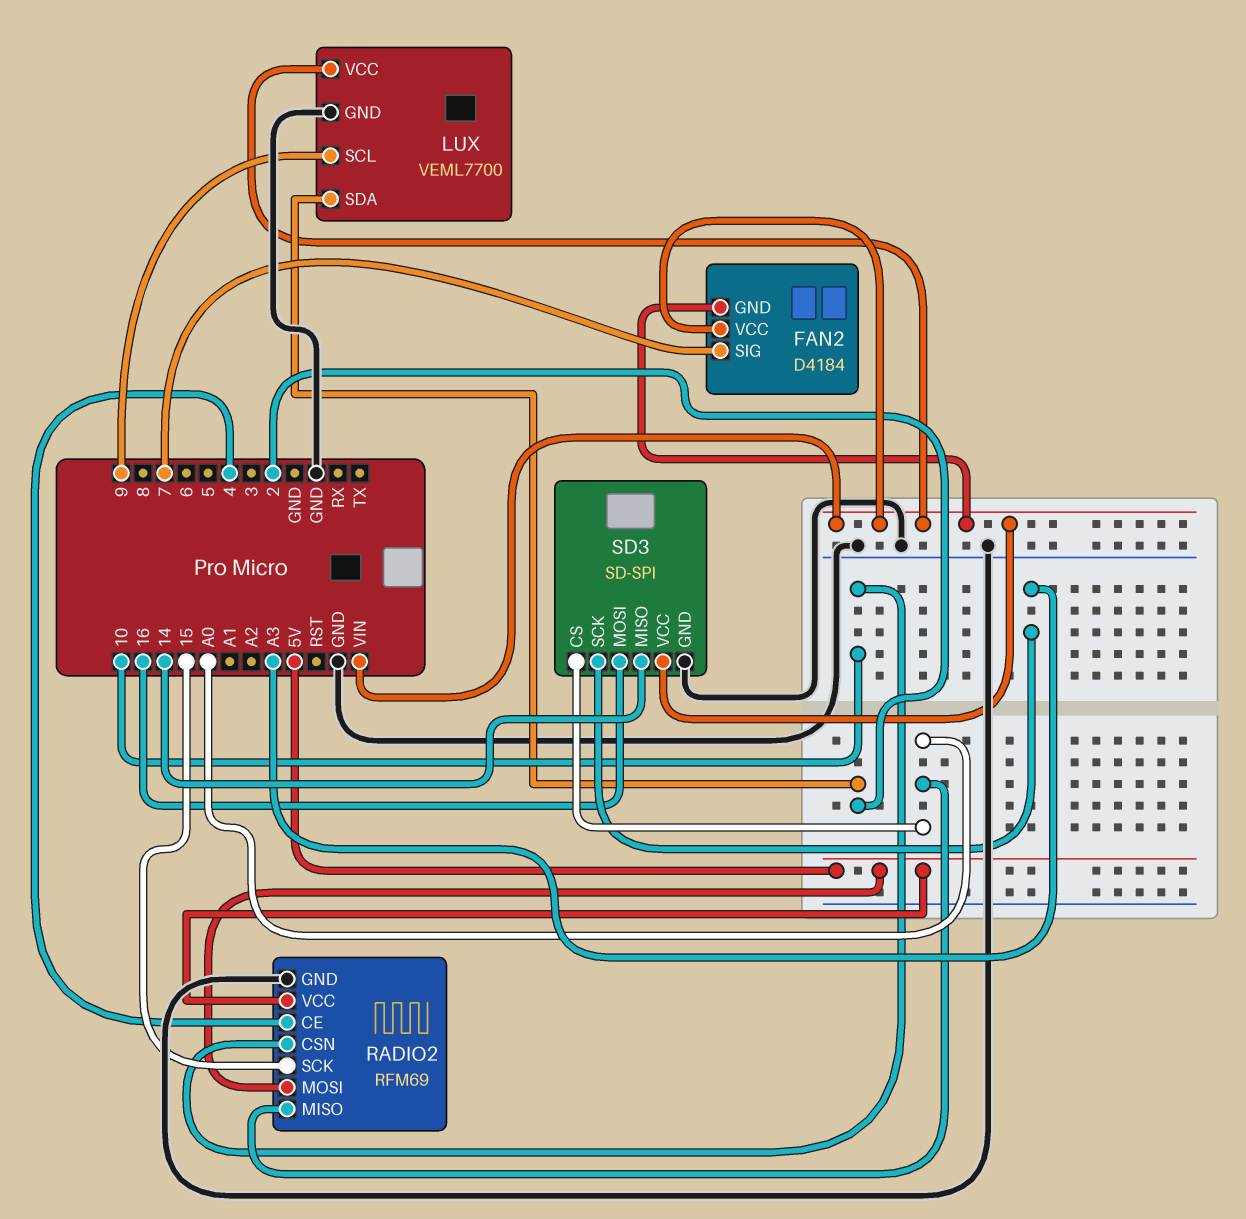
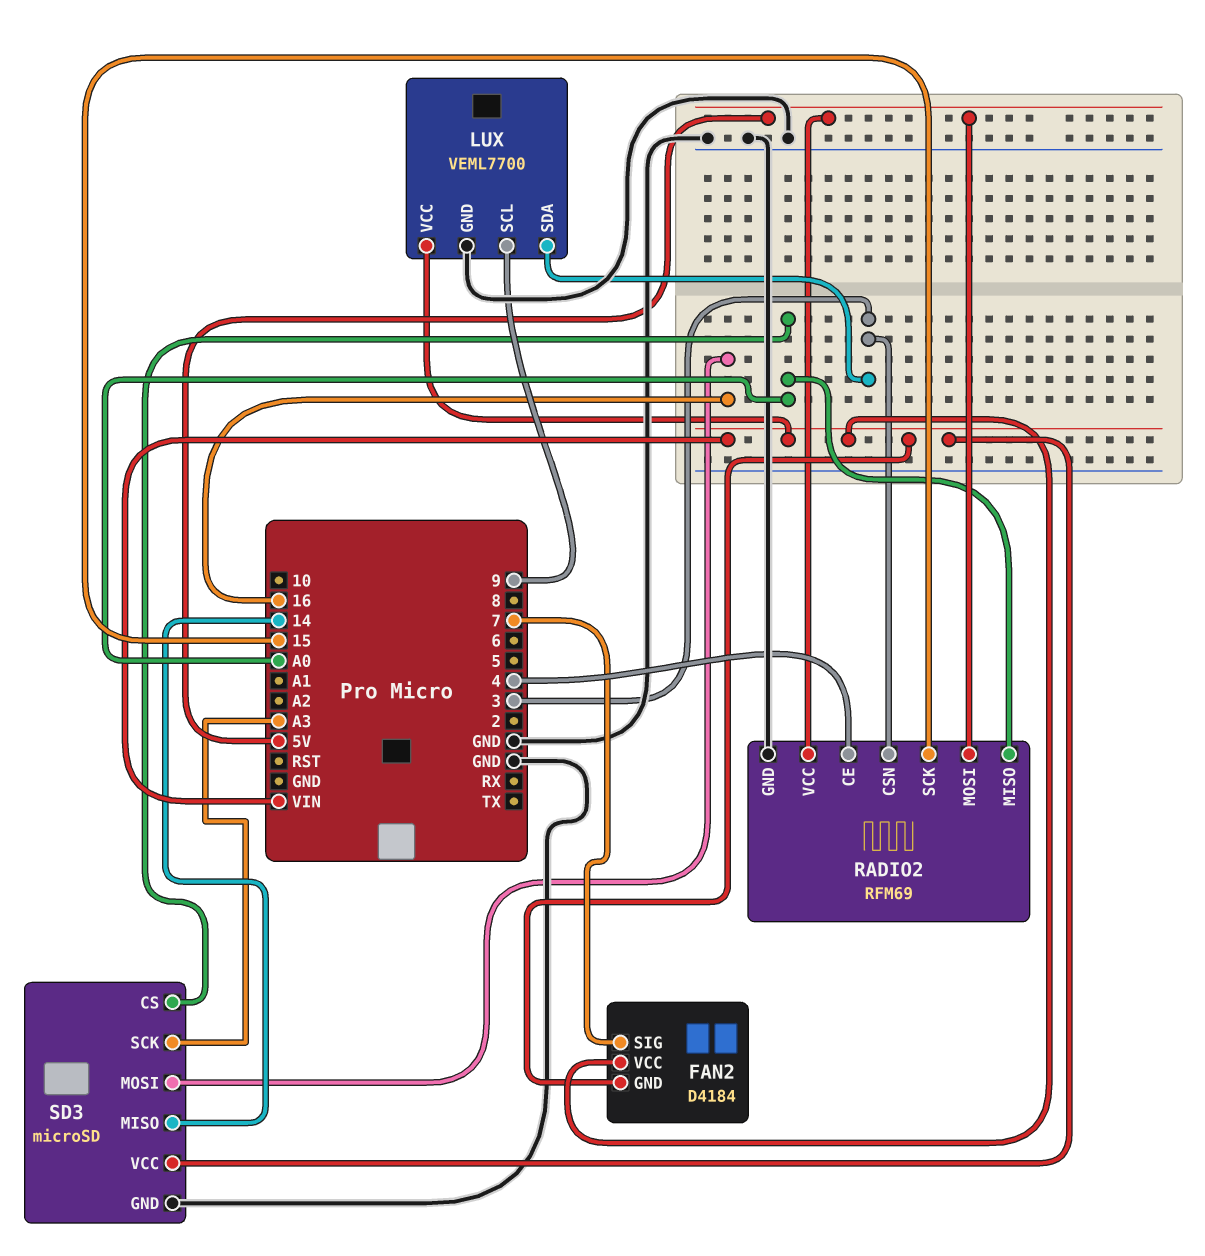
LUX pin SDA: 2 -> 3
RADIO2 pin CSN: 10 -> 3
SD3: SD-SPI -> microSD

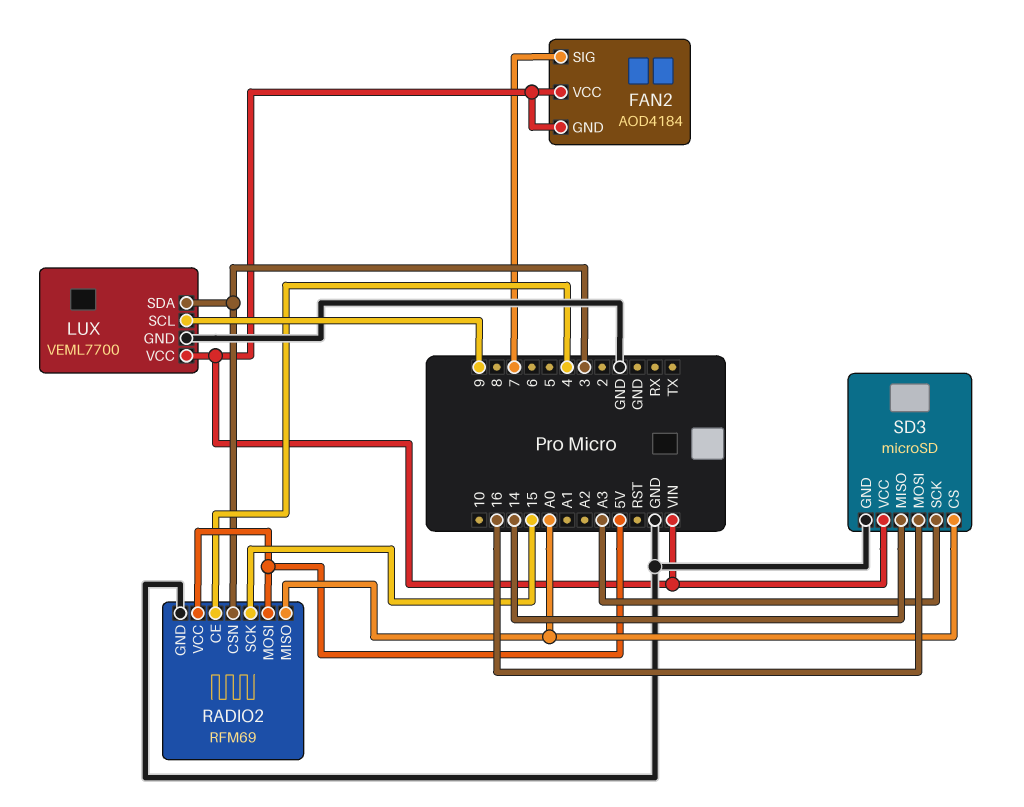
FAN2: D4184 -> AOD4184

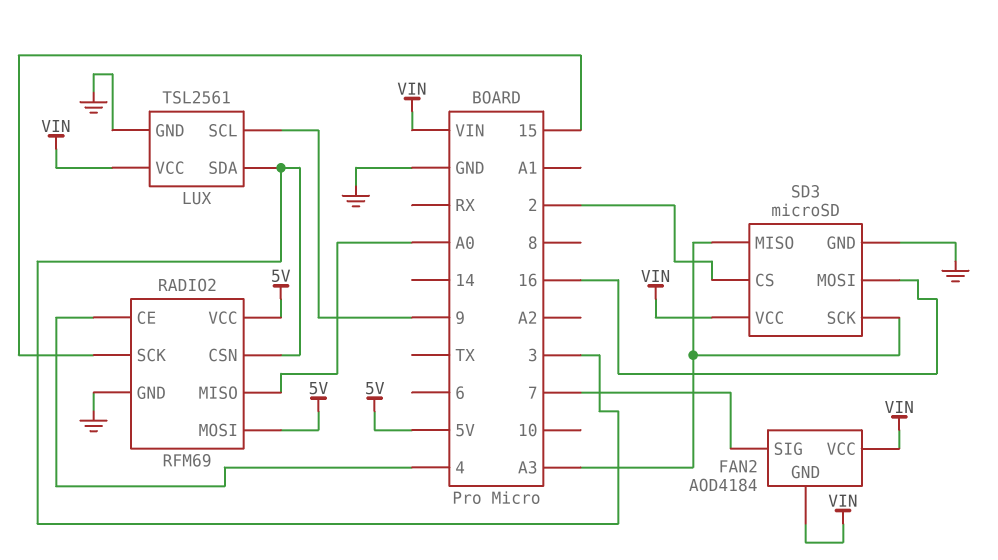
LUX: VEML7700 -> TSL2561
SD3 pin CS: A0 -> 2
SD3 pin MISO: 14 -> A3

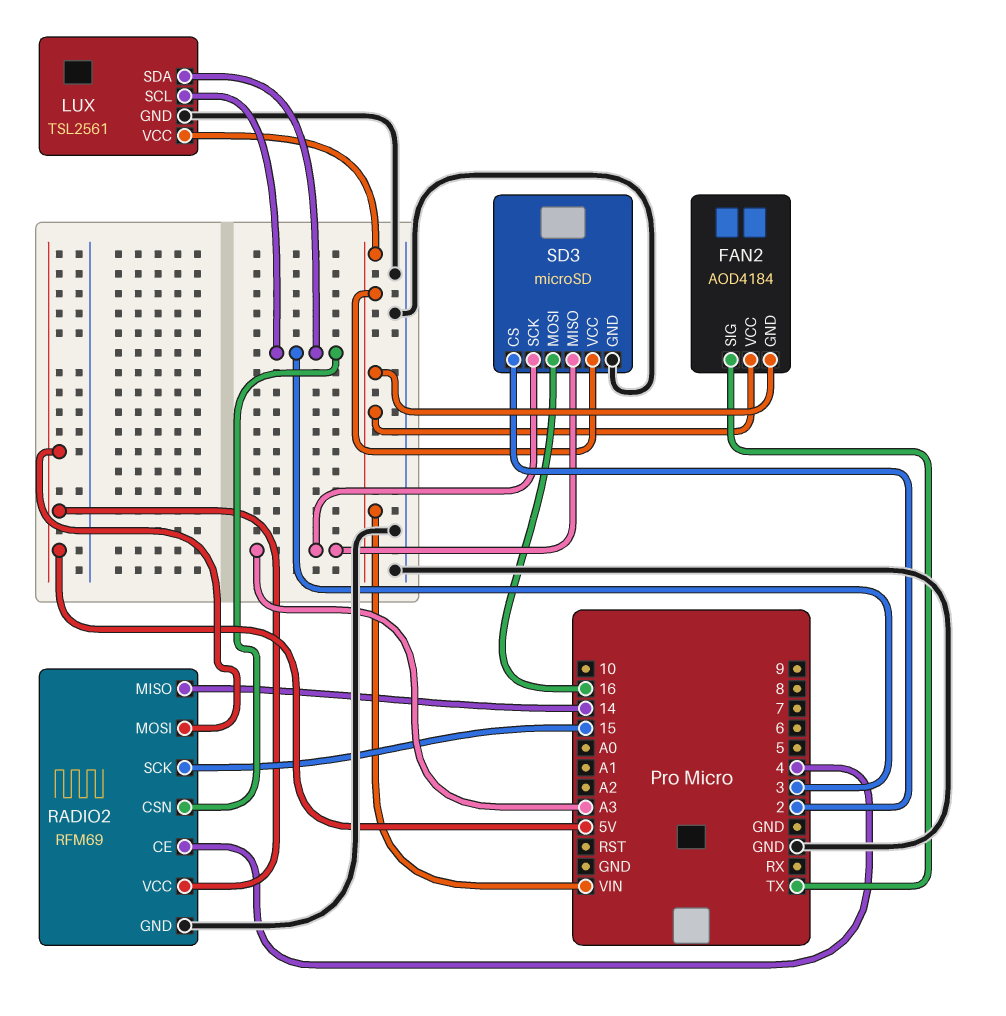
FAN2 pin SIG: 7 -> TX
LUX pin SCL: 9 -> 3
RADIO2 pin MISO: A0 -> 14

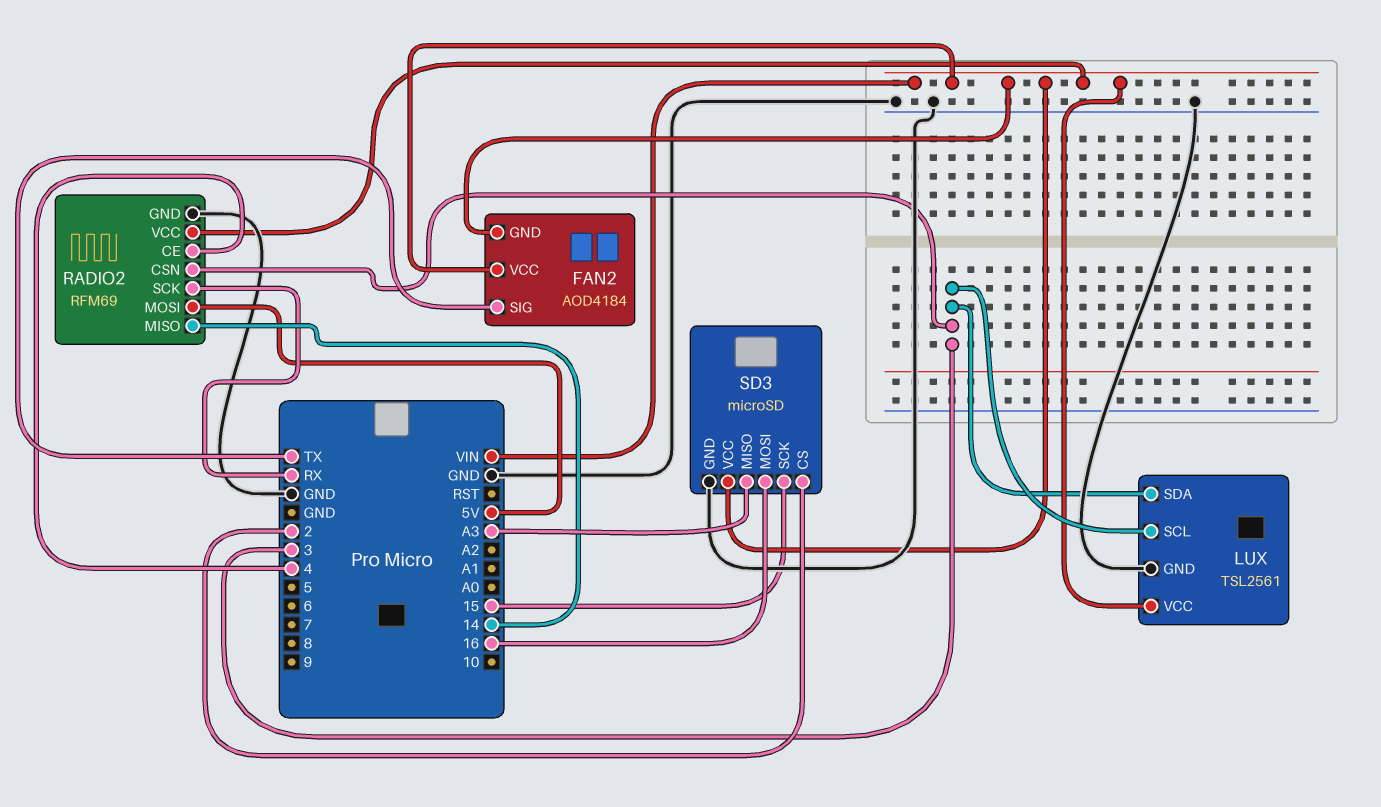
RADIO2 pin SCK: 15 -> RX
RADIO2 pin VCC: 5V -> VIN
SD3 pin SCK: A3 -> 15

